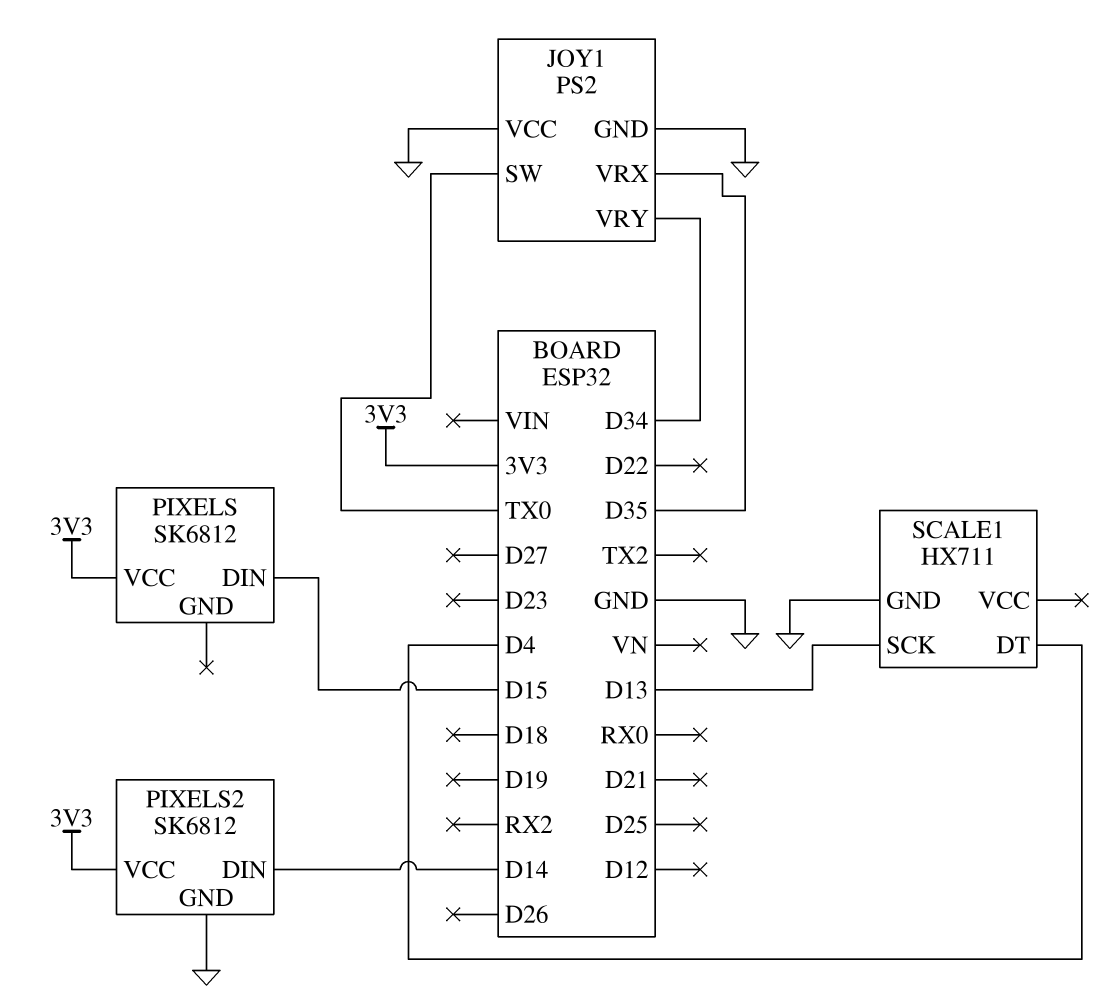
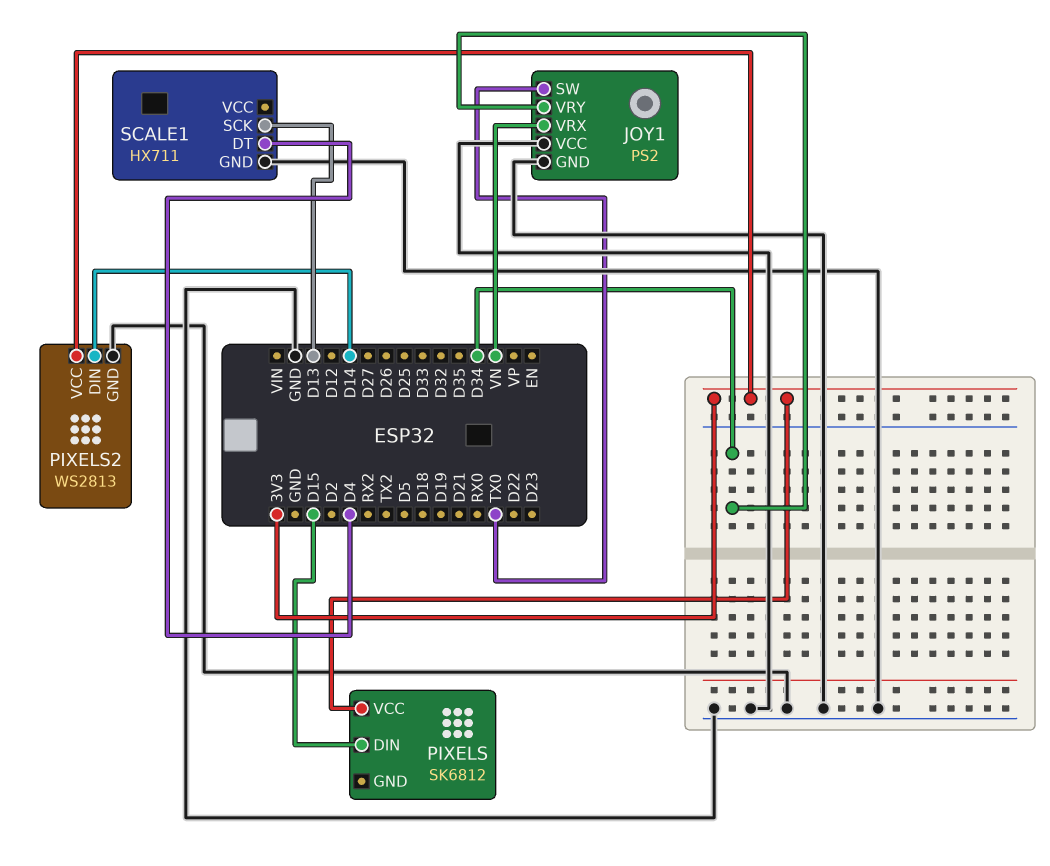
JOY1 pin VRX: D35 -> VN
PIXELS2: SK6812 -> WS2813

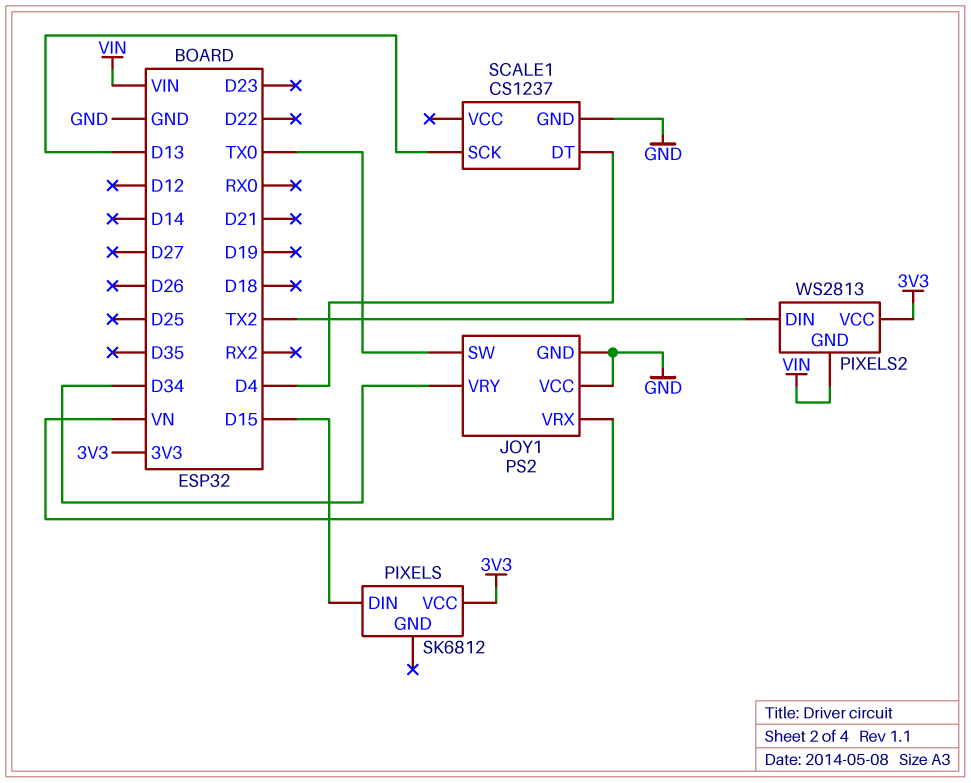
PIXELS2 pin DIN: D14 -> TX2
PIXELS2 pin GND: GND -> VIN
SCALE1: HX711 -> CS1237

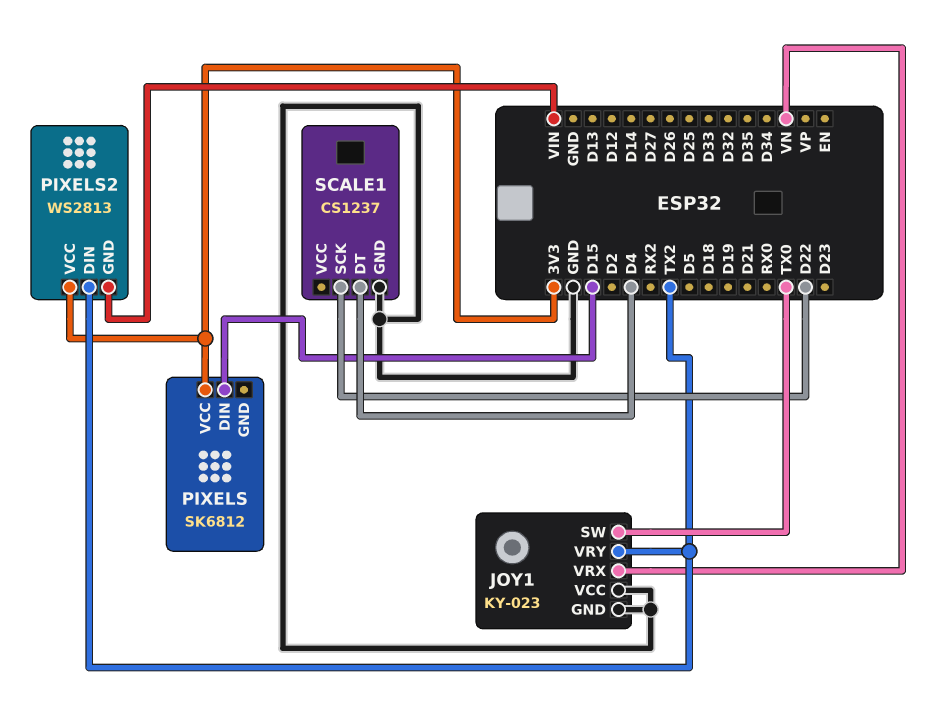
JOY1: PS2 -> KY-023
JOY1 pin VRY: D34 -> TX2
SCALE1 pin SCK: D13 -> D22

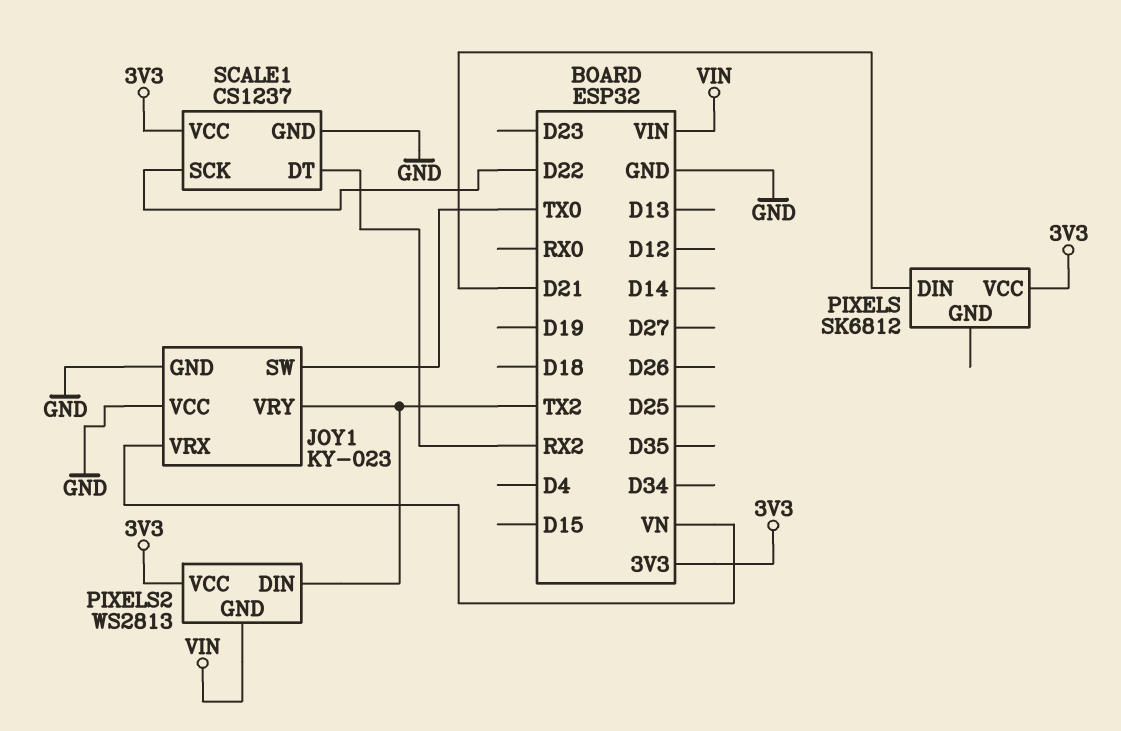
PIXELS pin DIN: D15 -> D21
SCALE1 pin DT: D4 -> RX2
SCALE1 pin VCC: none -> 3V3

